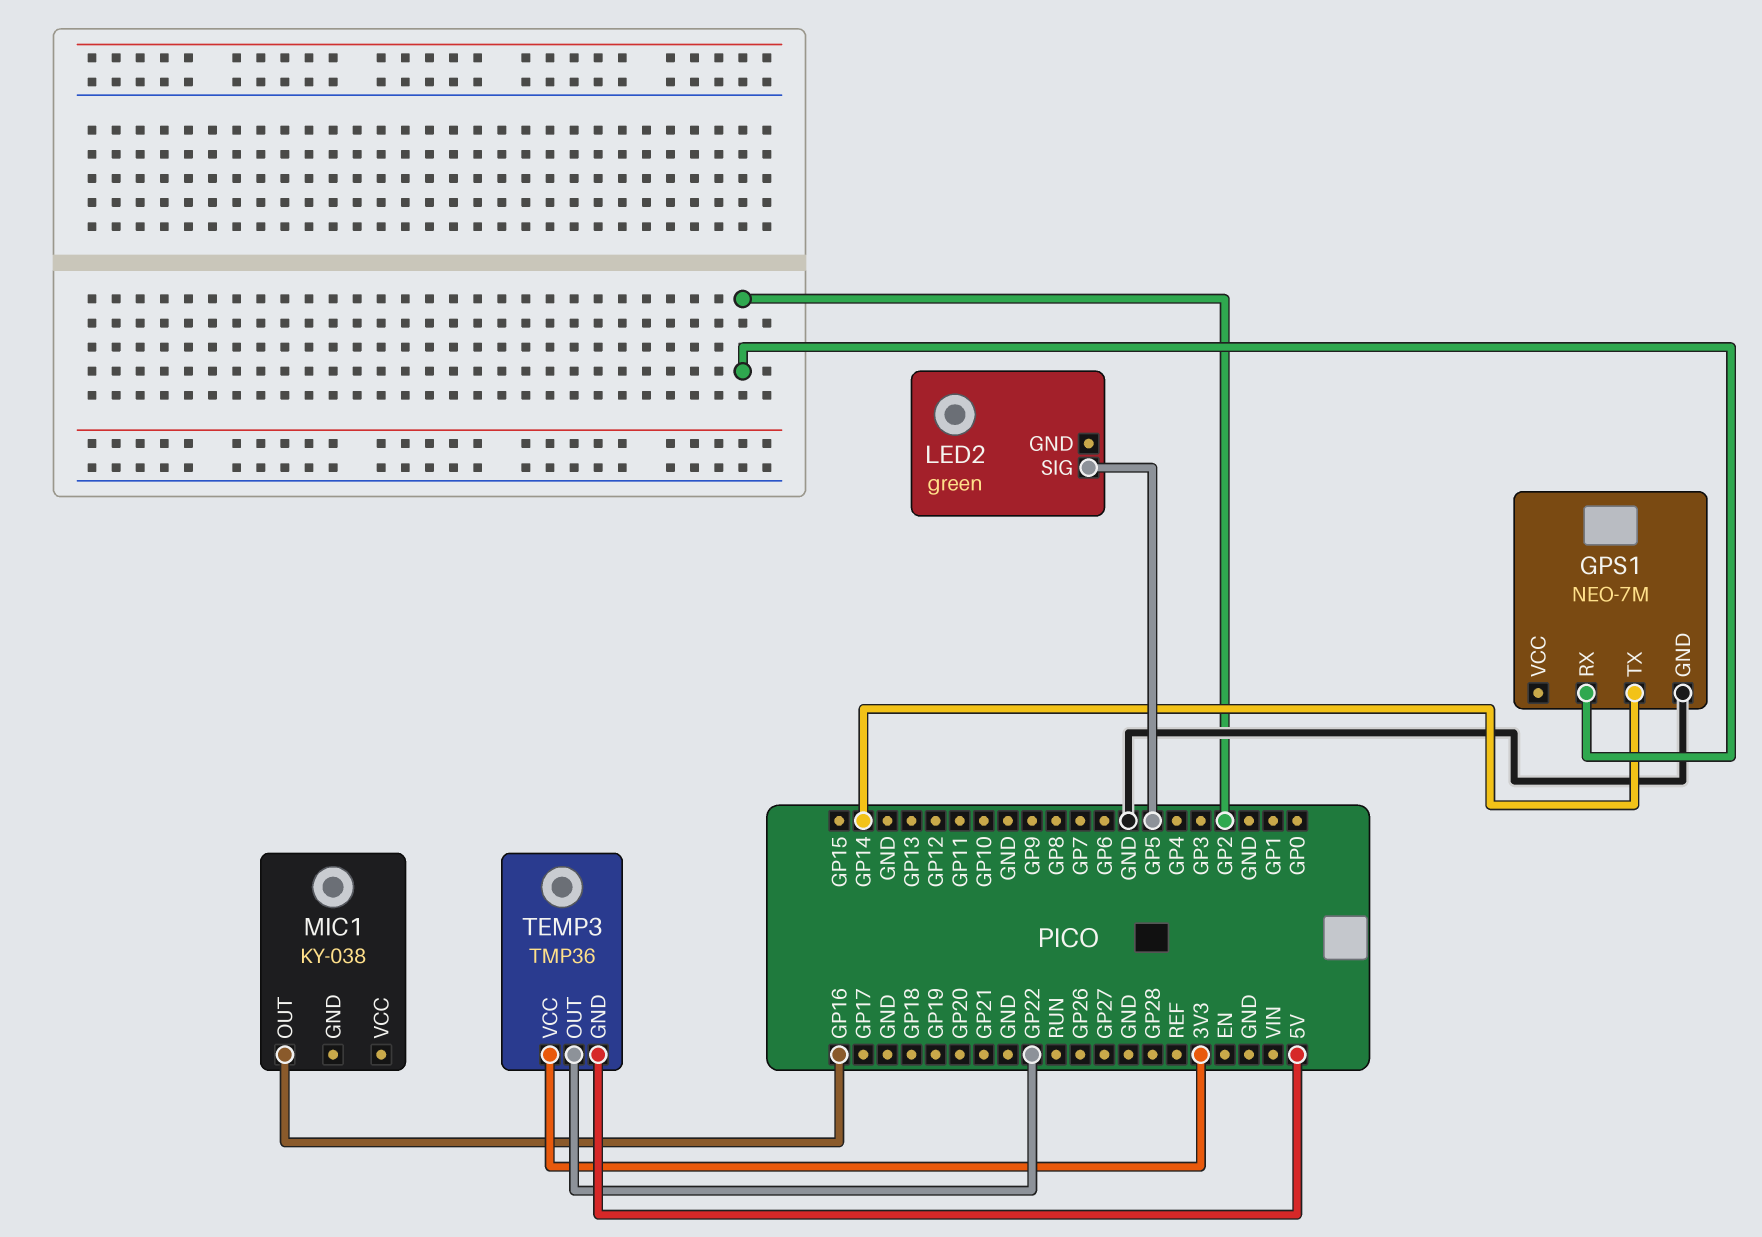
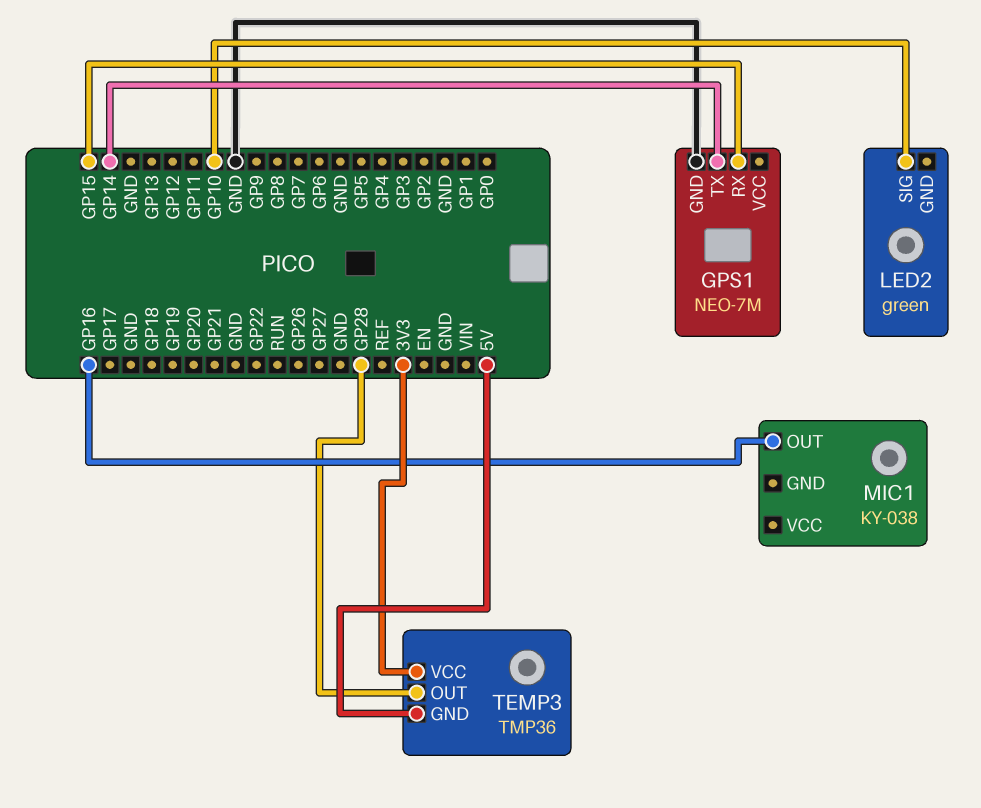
GPS1 pin RX: GP2 -> GP15
LED2 pin SIG: GP5 -> GP10
TEMP3 pin OUT: GP22 -> GP28

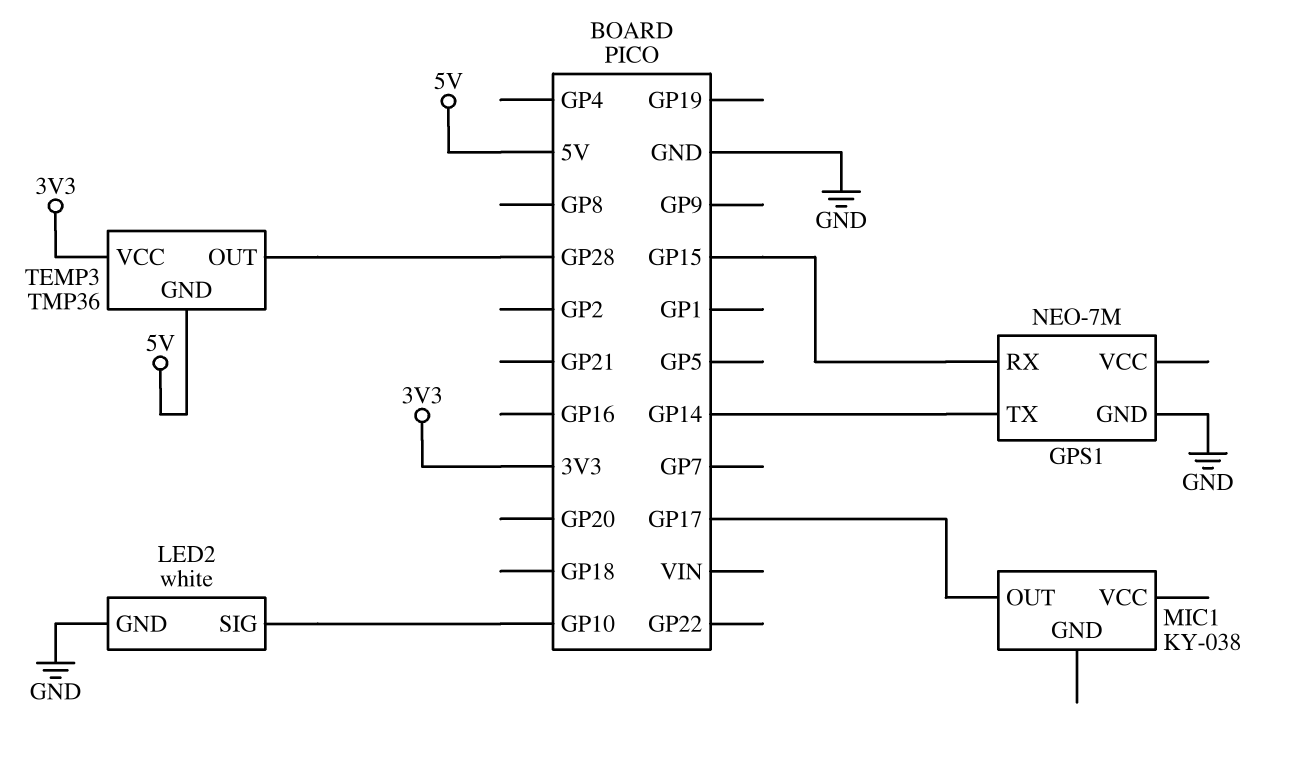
LED2: green -> white
LED2 pin GND: none -> GND
MIC1 pin OUT: GP16 -> GP17

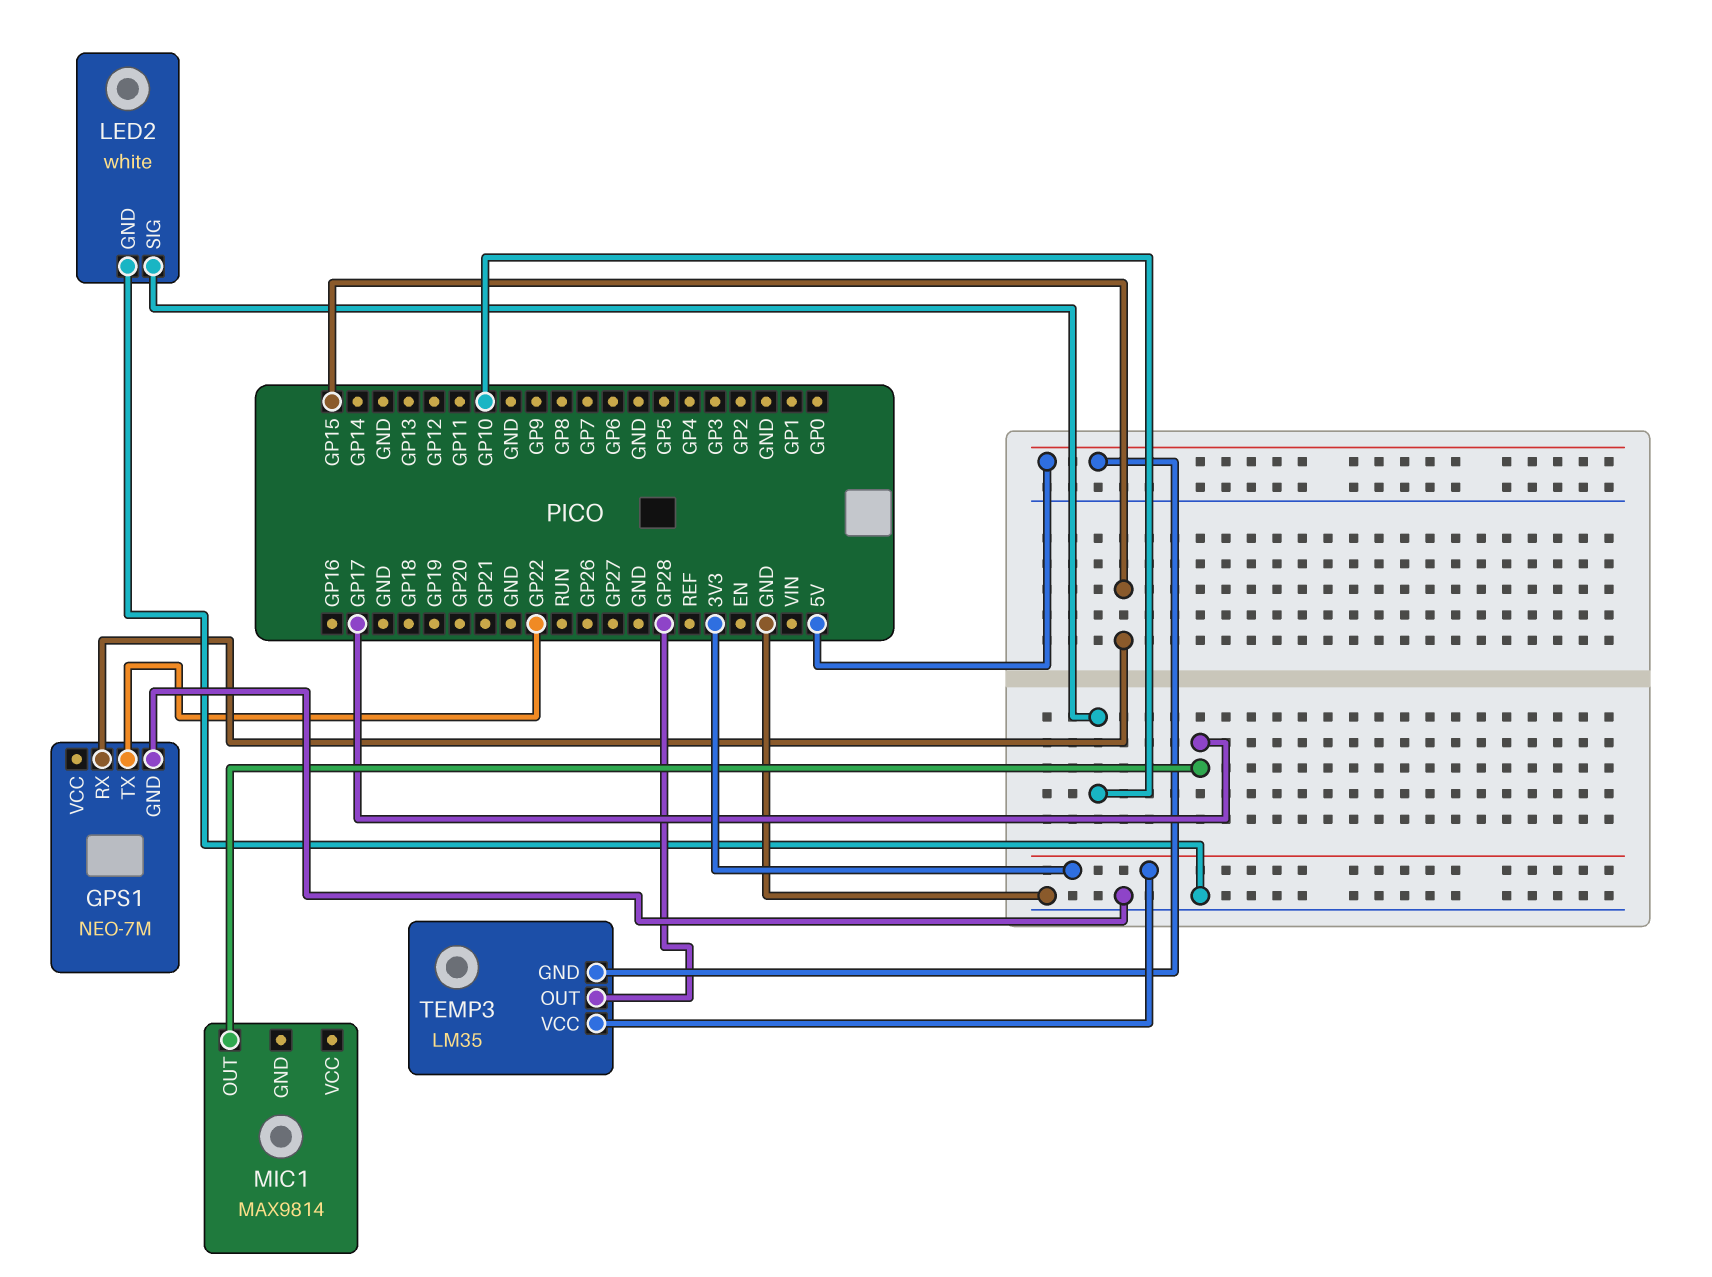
GPS1 pin TX: GP14 -> GP22
MIC1: KY-038 -> MAX9814
TEMP3: TMP36 -> LM35

